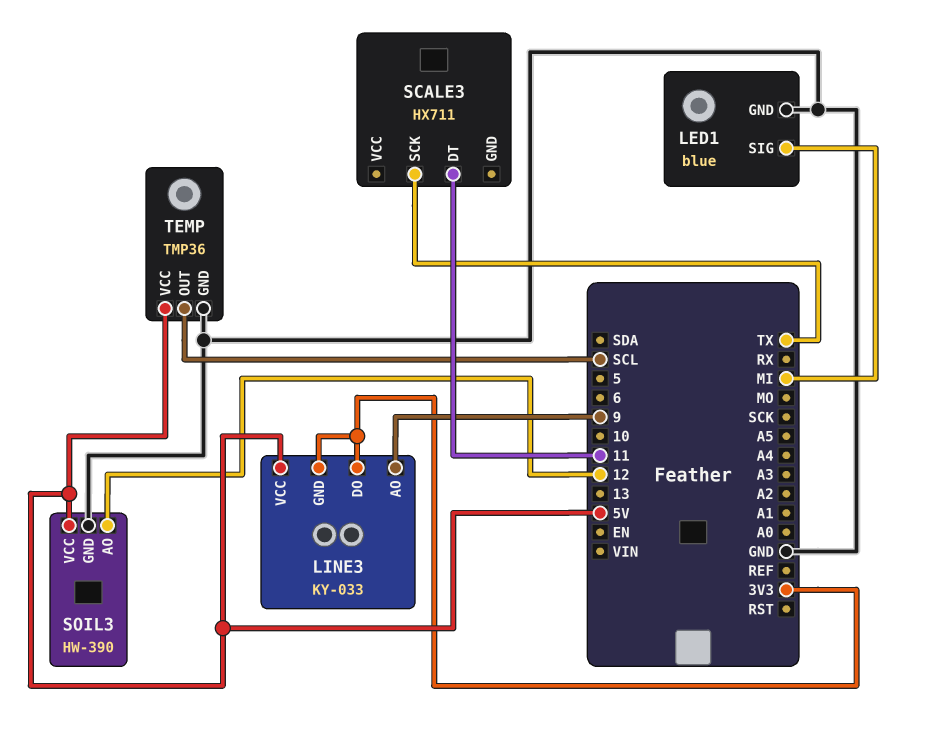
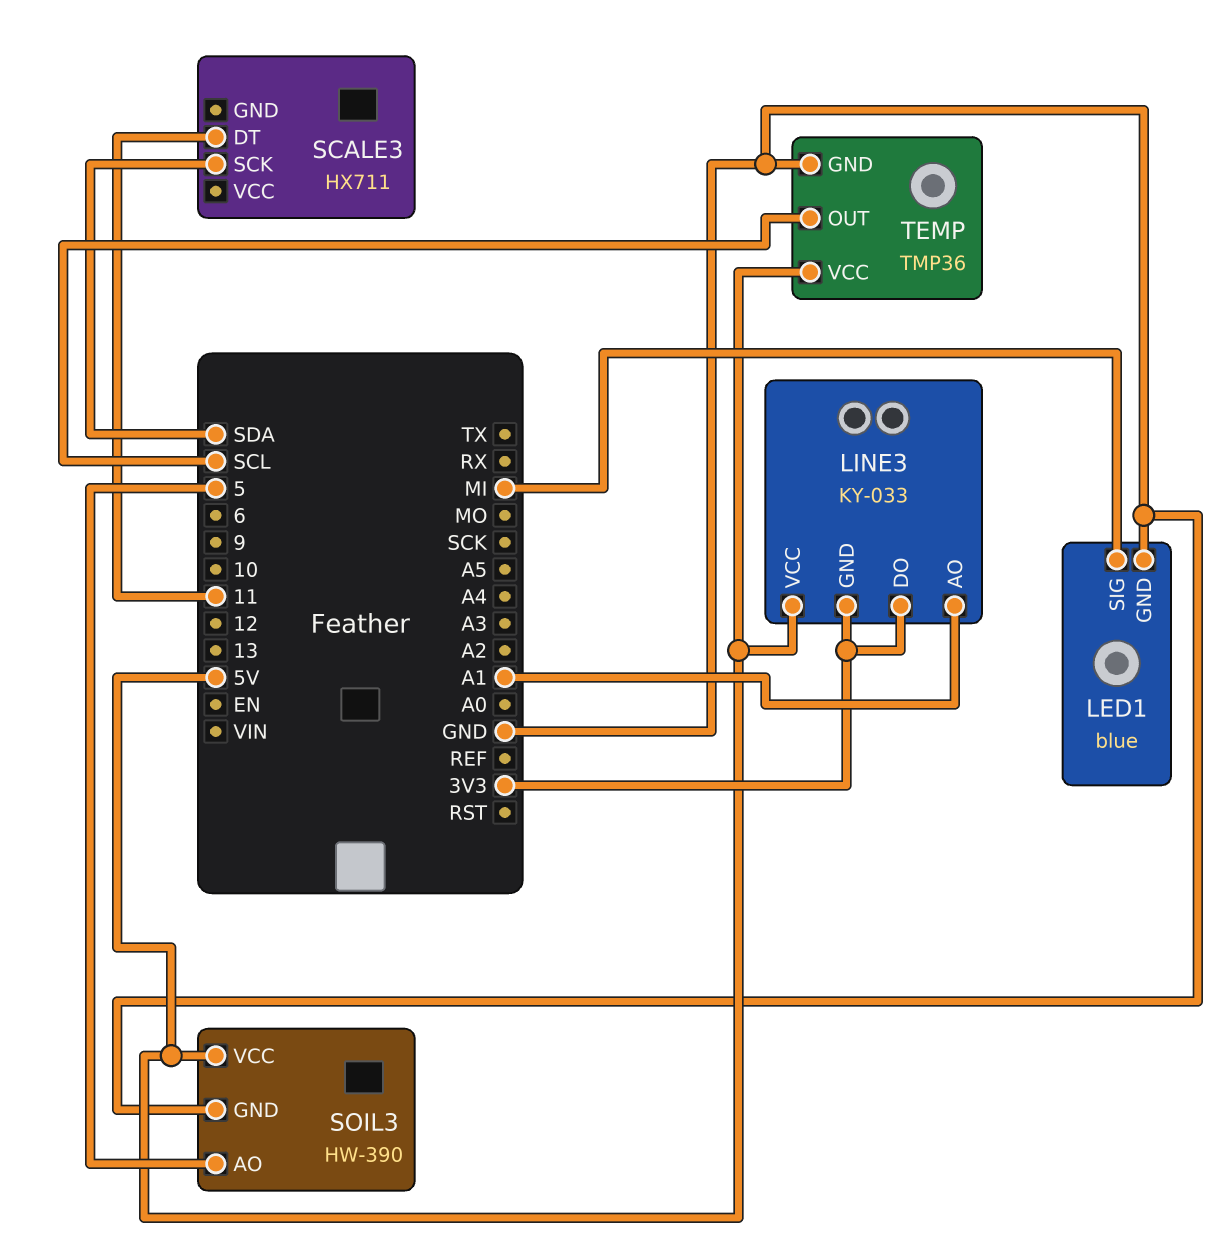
LINE3 pin AO: 9 -> A1
SCALE3 pin SCK: TX -> SDA
SOIL3 pin AO: 12 -> 5

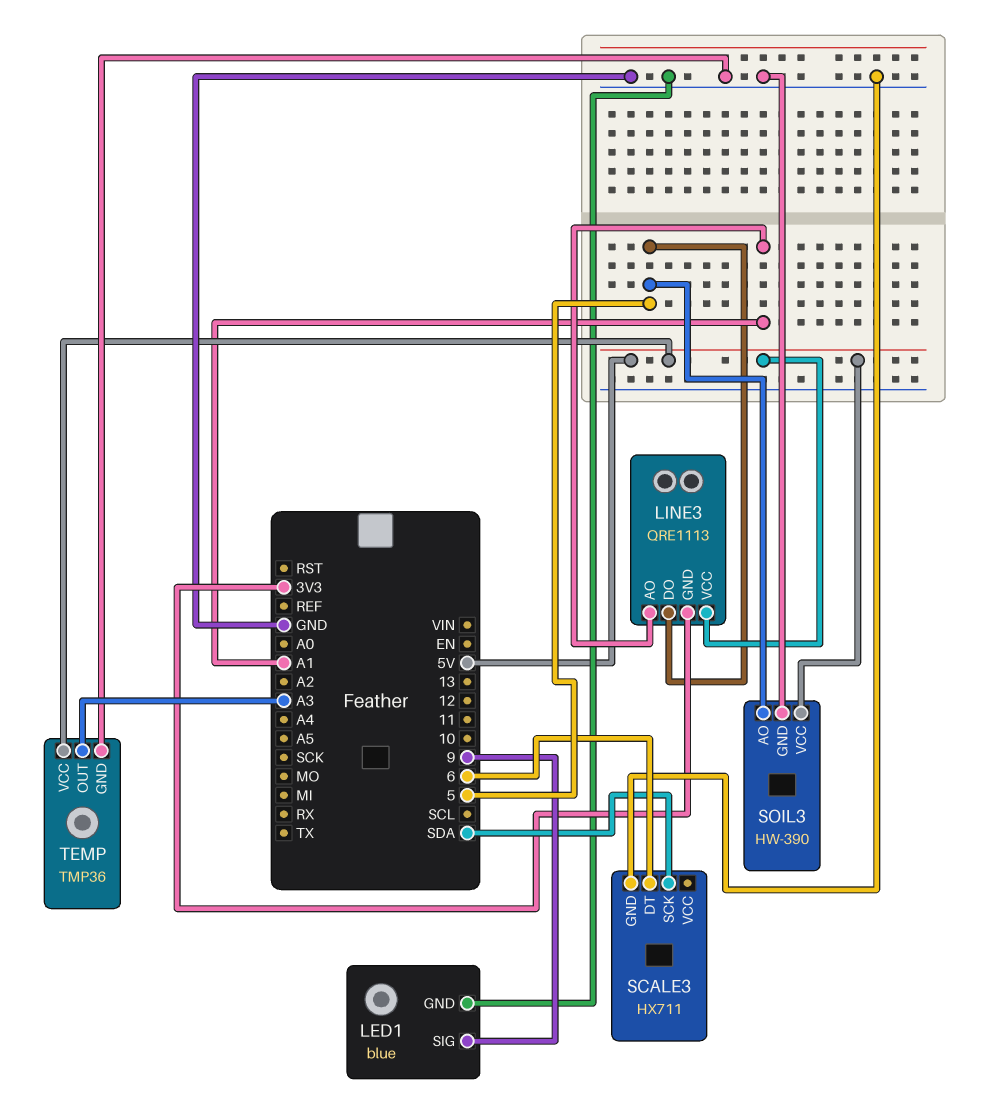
LED1 pin SIG: MI -> 9
LINE3: KY-033 -> QRE1113
LINE3 pin DO: 3V3 -> 5
SCALE3 pin DT: 11 -> 6
SCALE3 pin GND: none -> GND
TEMP pin OUT: SCL -> A3

